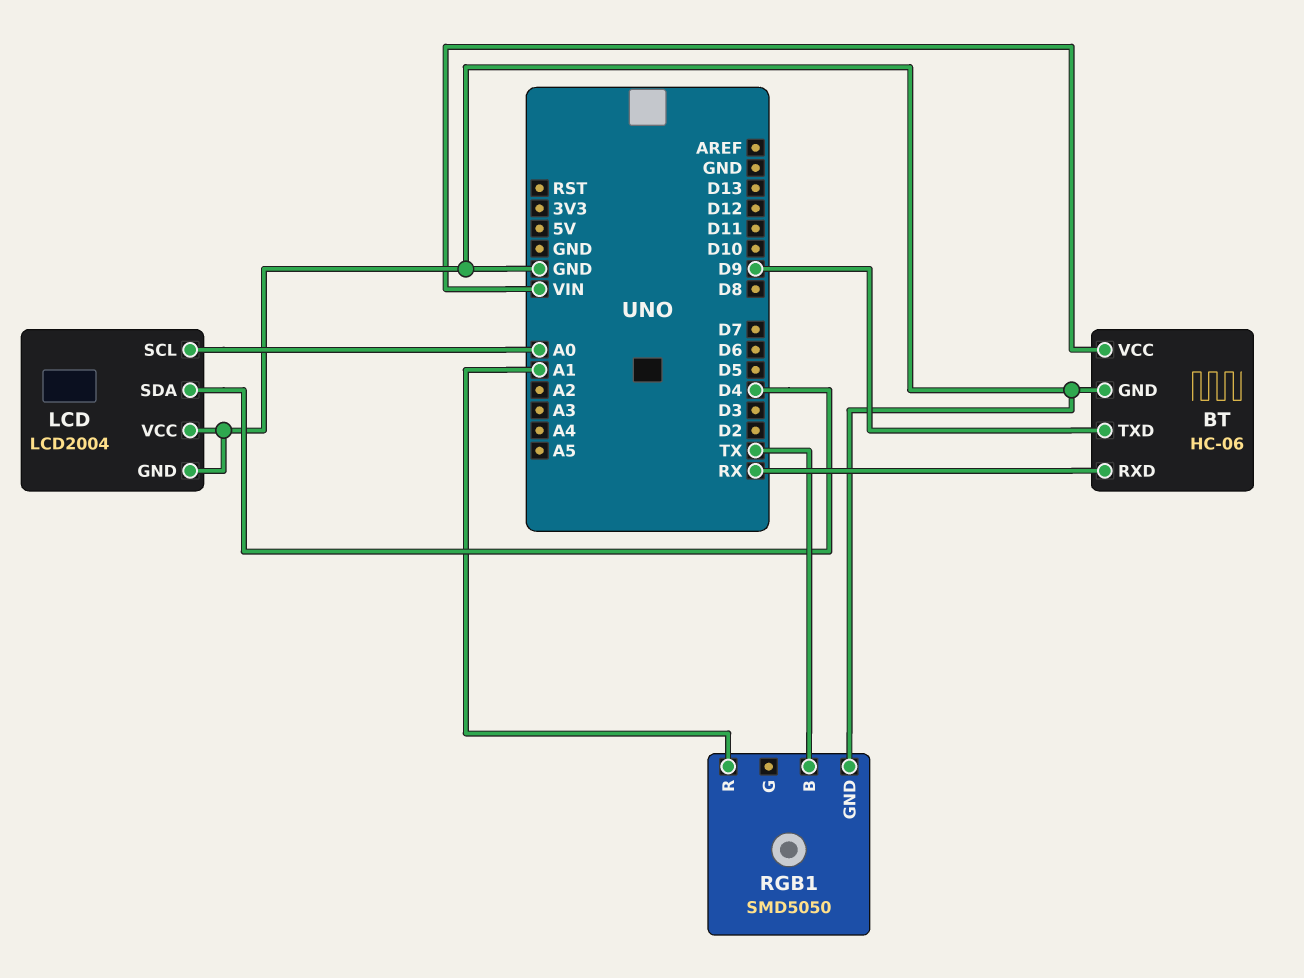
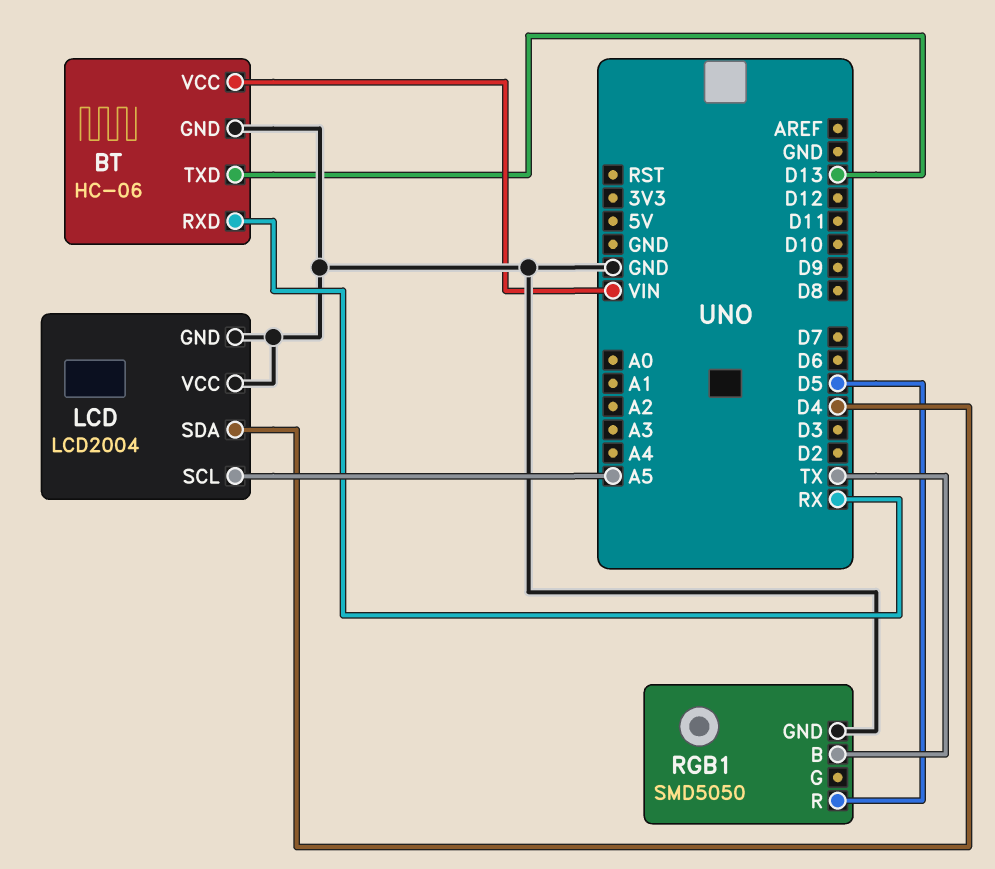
BT pin TXD: D9 -> D13
LCD pin SCL: A0 -> A5
RGB1 pin R: A1 -> D5

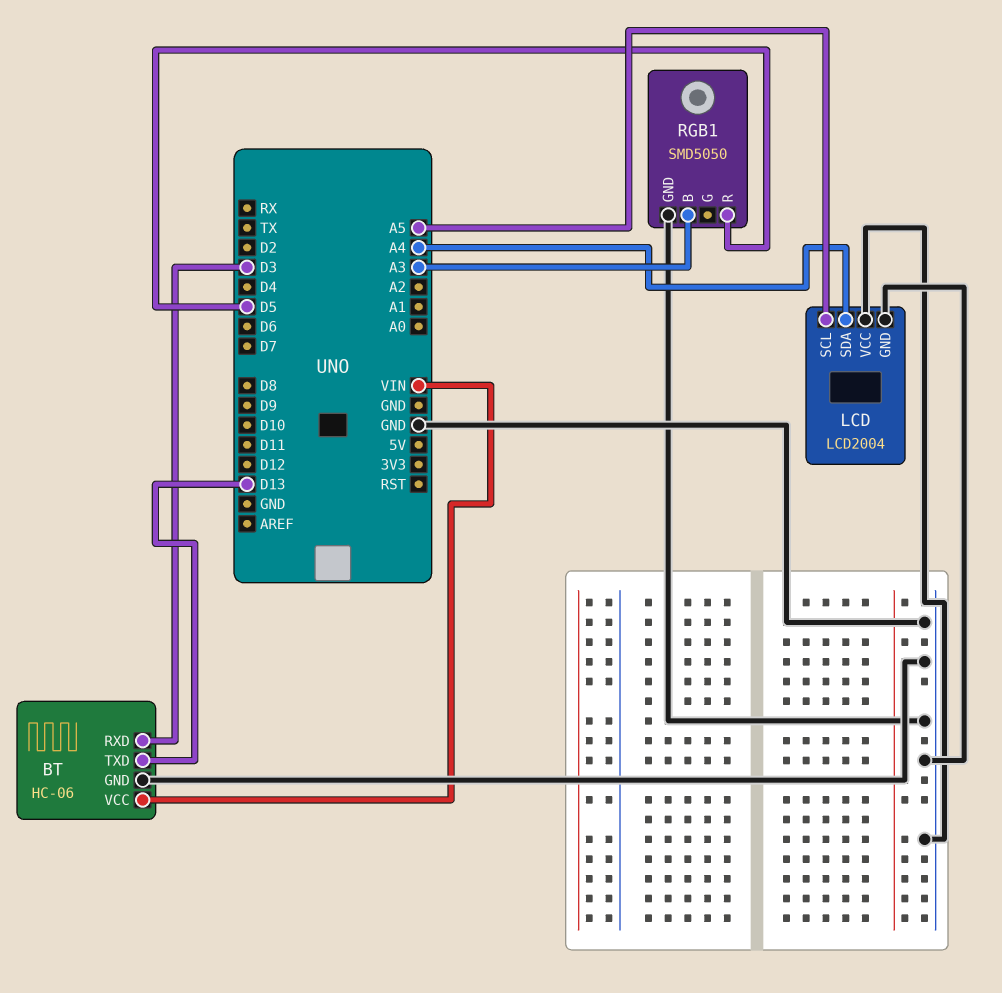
BT pin RXD: RX -> D3
LCD pin SDA: D4 -> A4
RGB1 pin B: TX -> A3

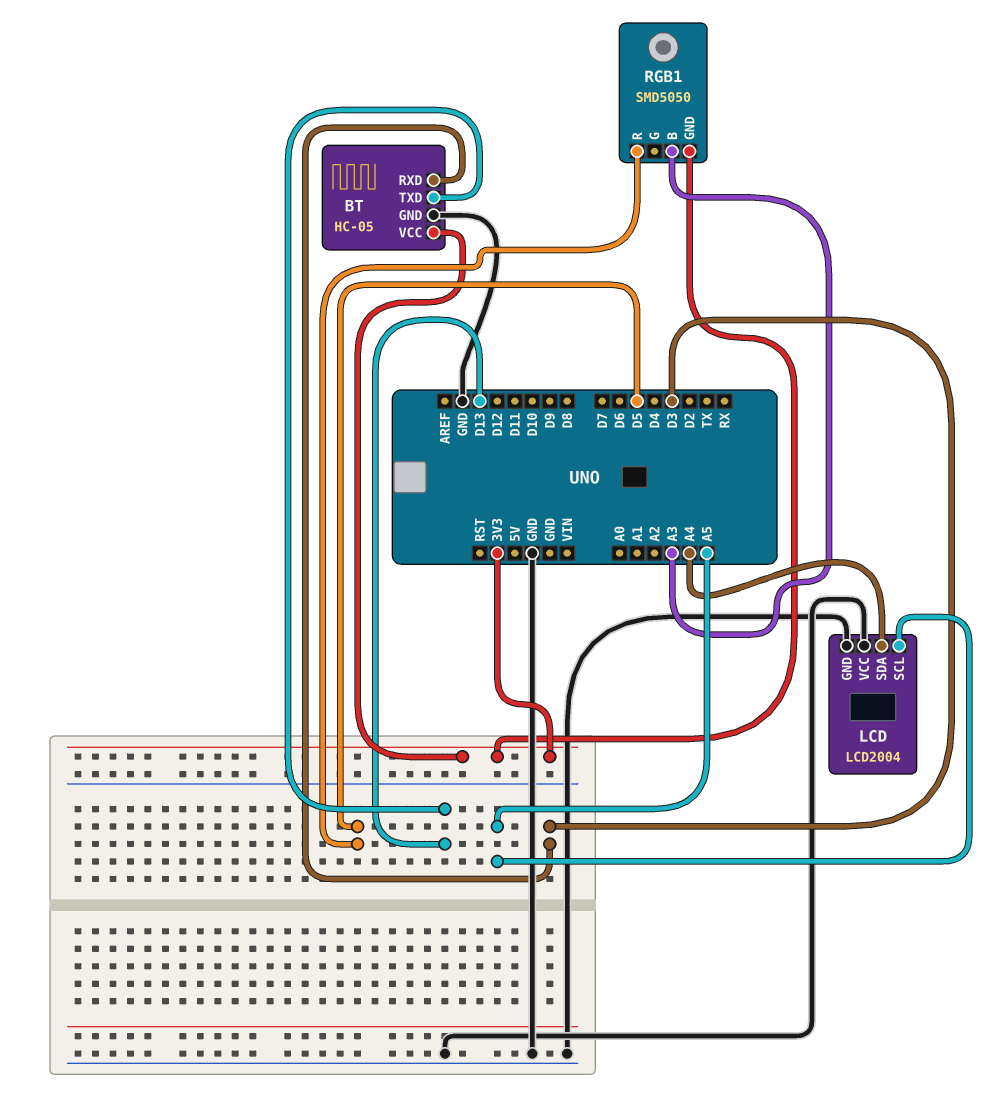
BT: HC-06 -> HC-05
BT pin VCC: VIN -> 3V3
RGB1 pin GND: GND -> 3V3

